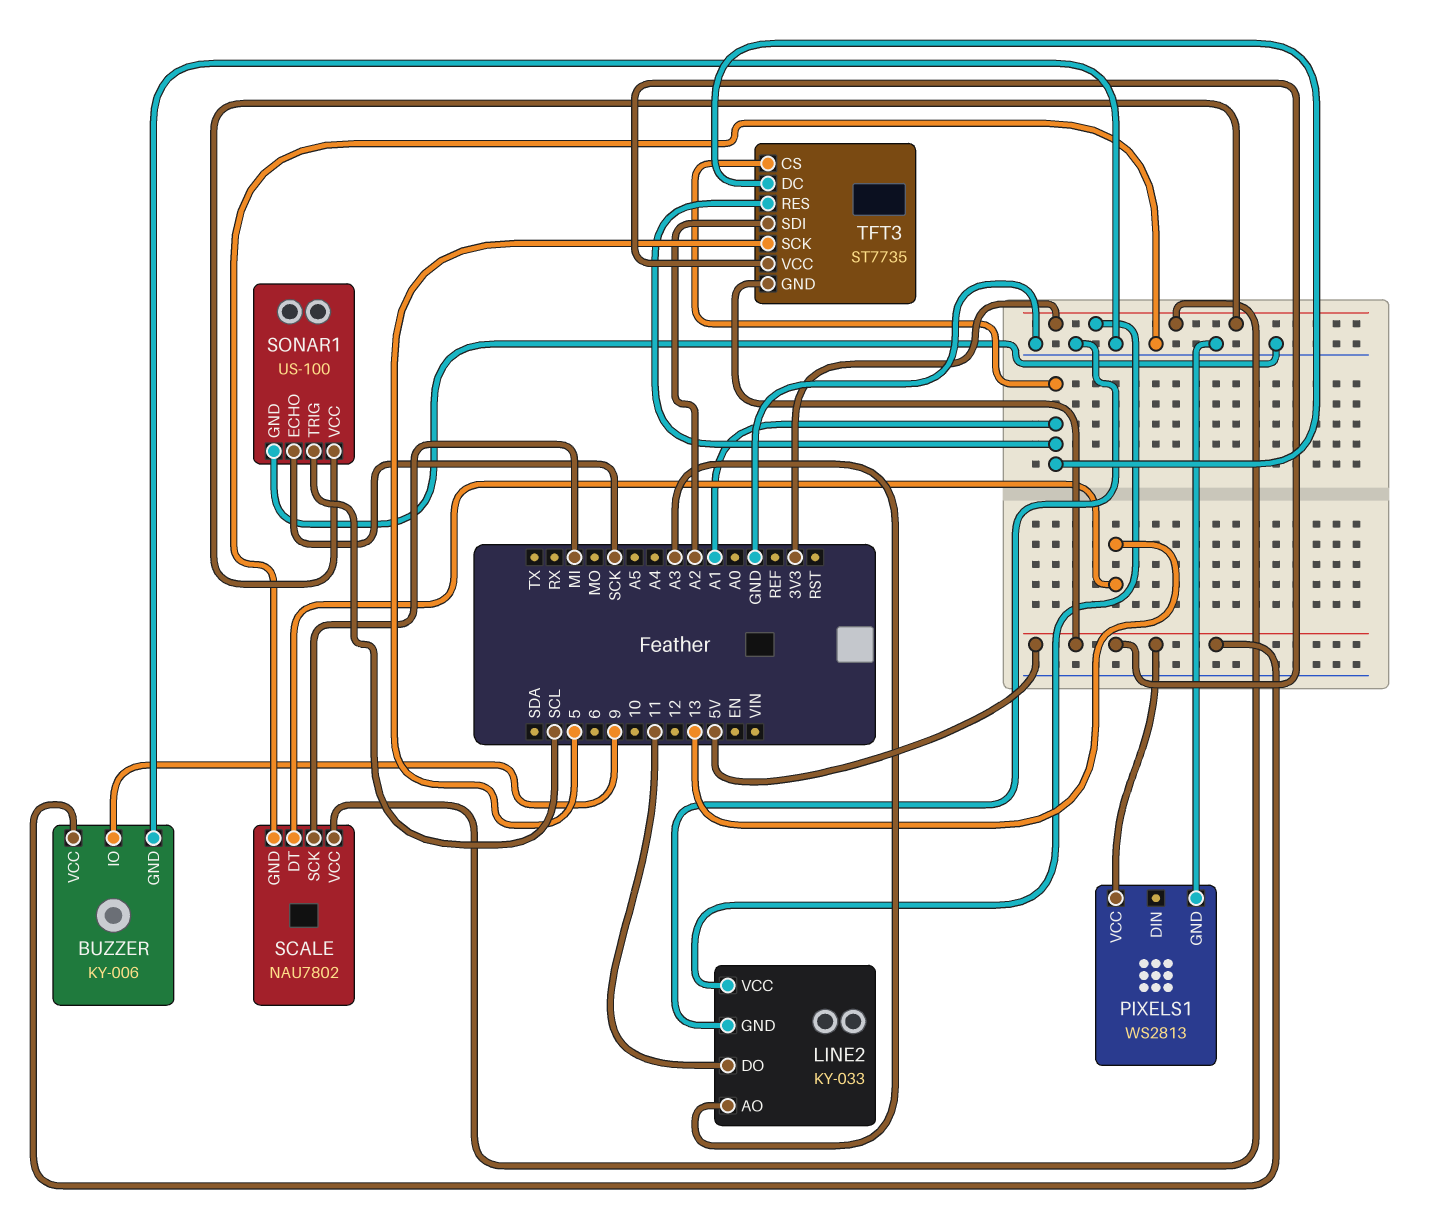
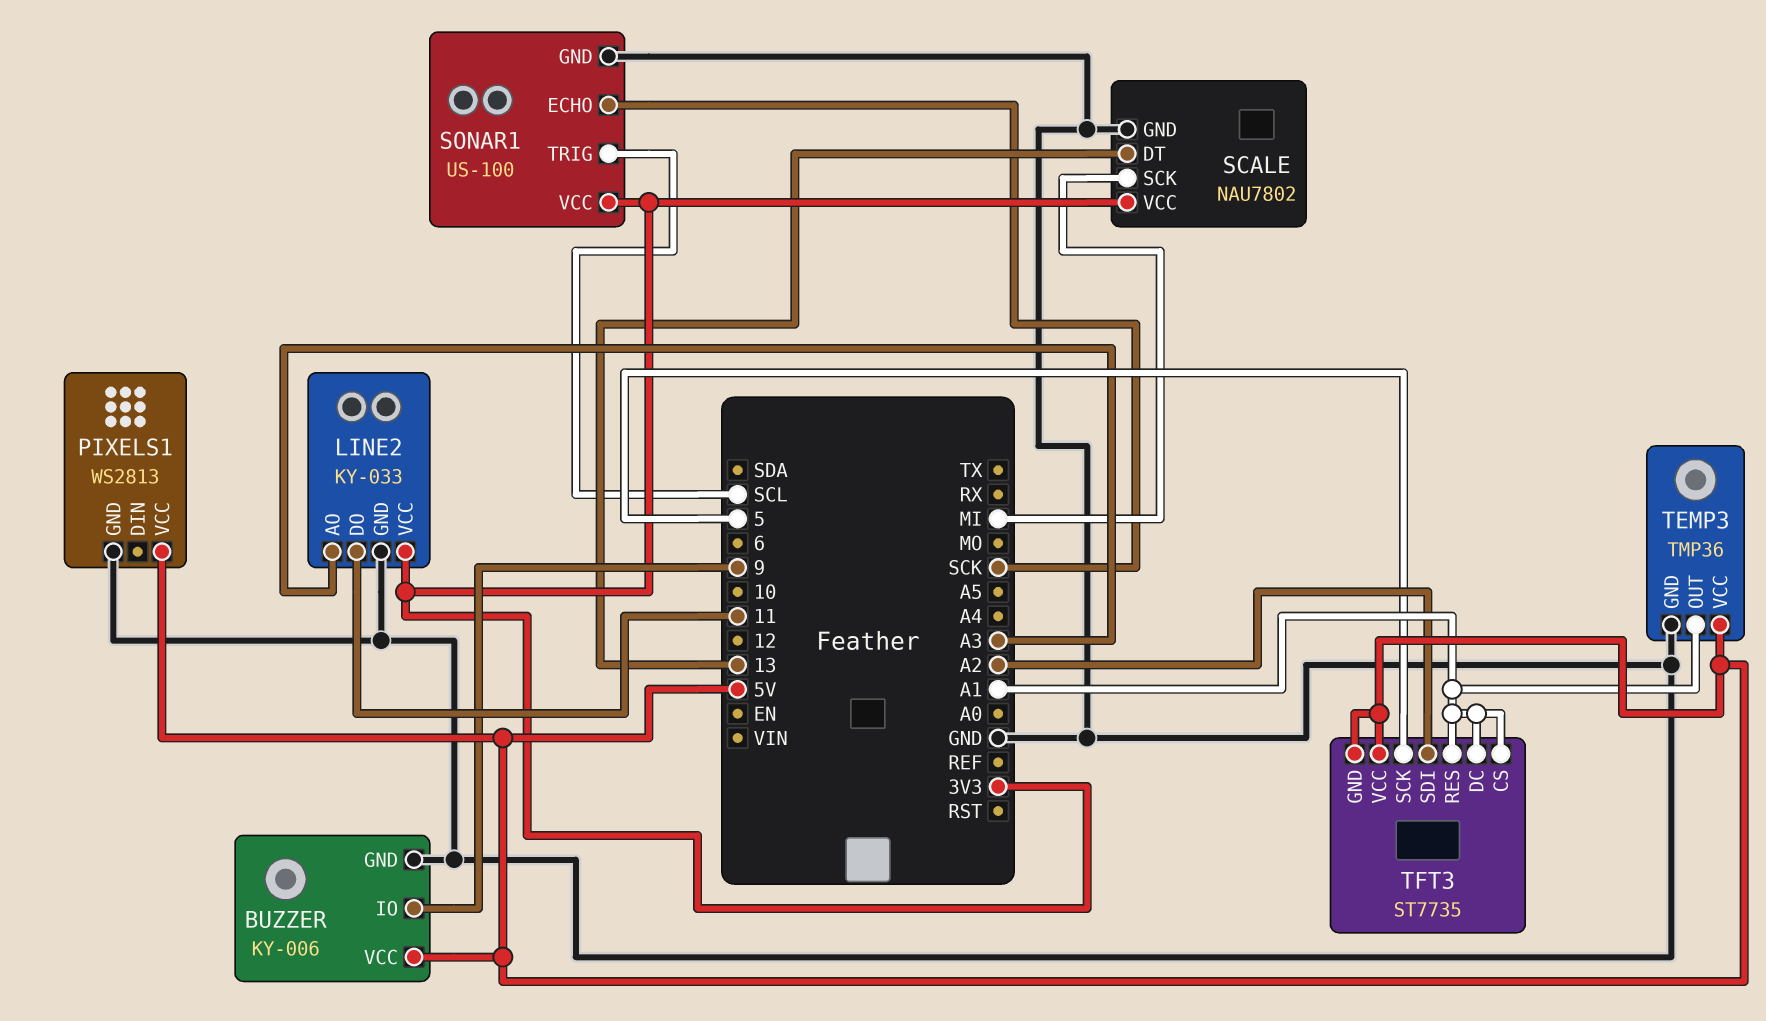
TEMP3: none -> TMP36
TEMP3 pin GND: none -> GND
TEMP3 pin OUT: none -> A1
TEMP3 pin VCC: none -> 5V

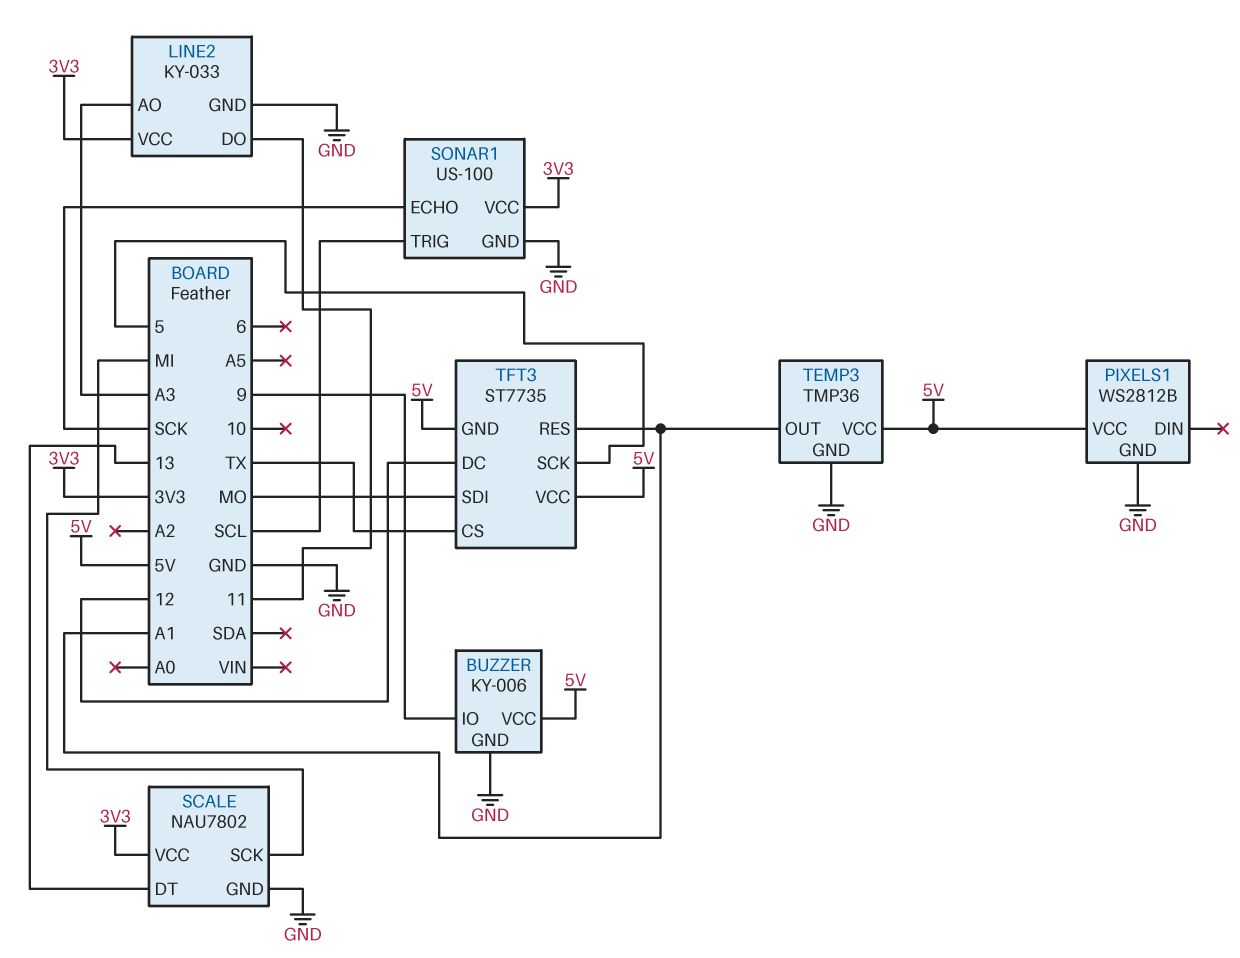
PIXELS1: WS2813 -> WS2812B
TFT3 pin CS: A1 -> TX
TFT3 pin DC: A1 -> 12
TFT3 pin SDI: A2 -> MO

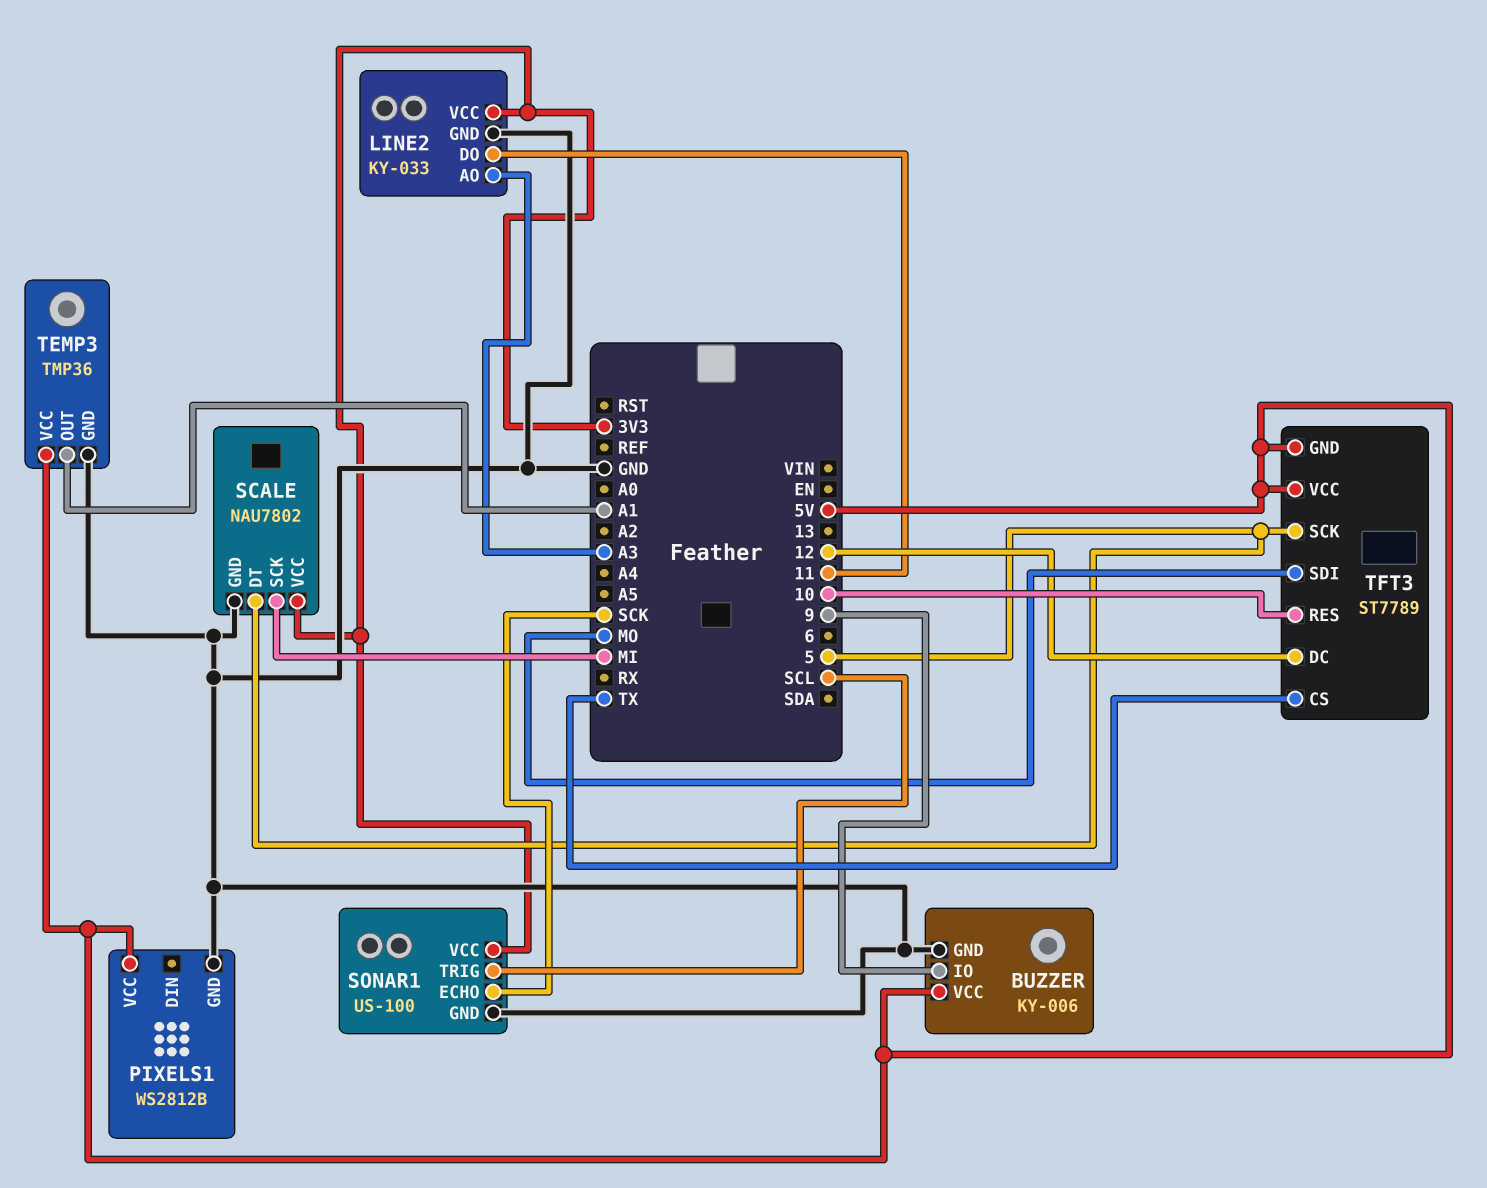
SCALE pin DT: 13 -> 5
TFT3: ST7735 -> ST7789
TFT3 pin RES: A1 -> 10

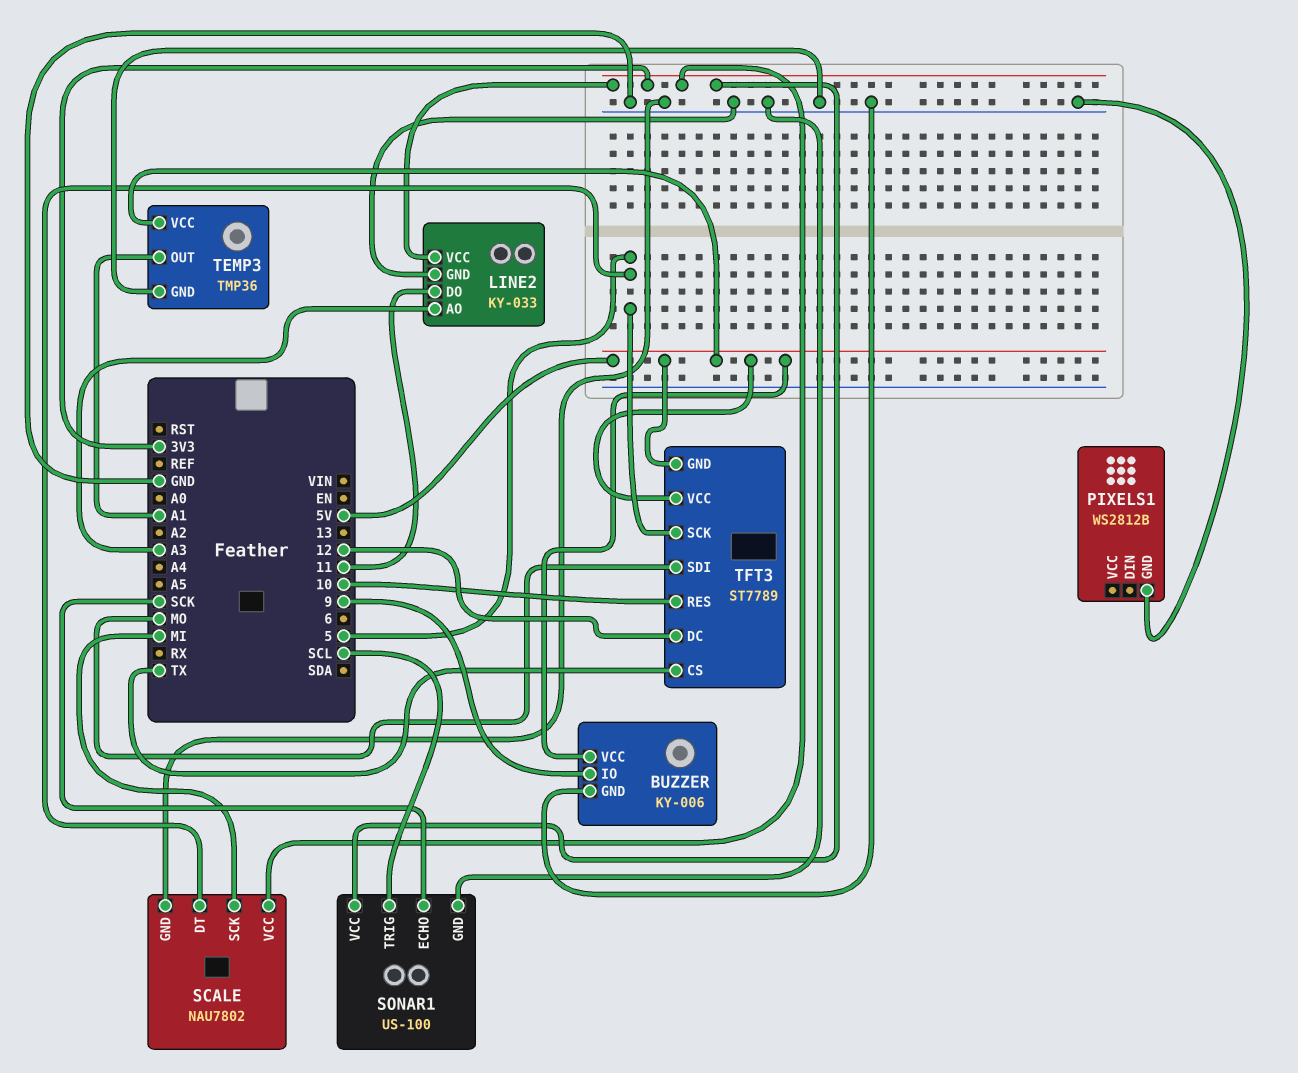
PIXELS1 pin VCC: 5V -> none

